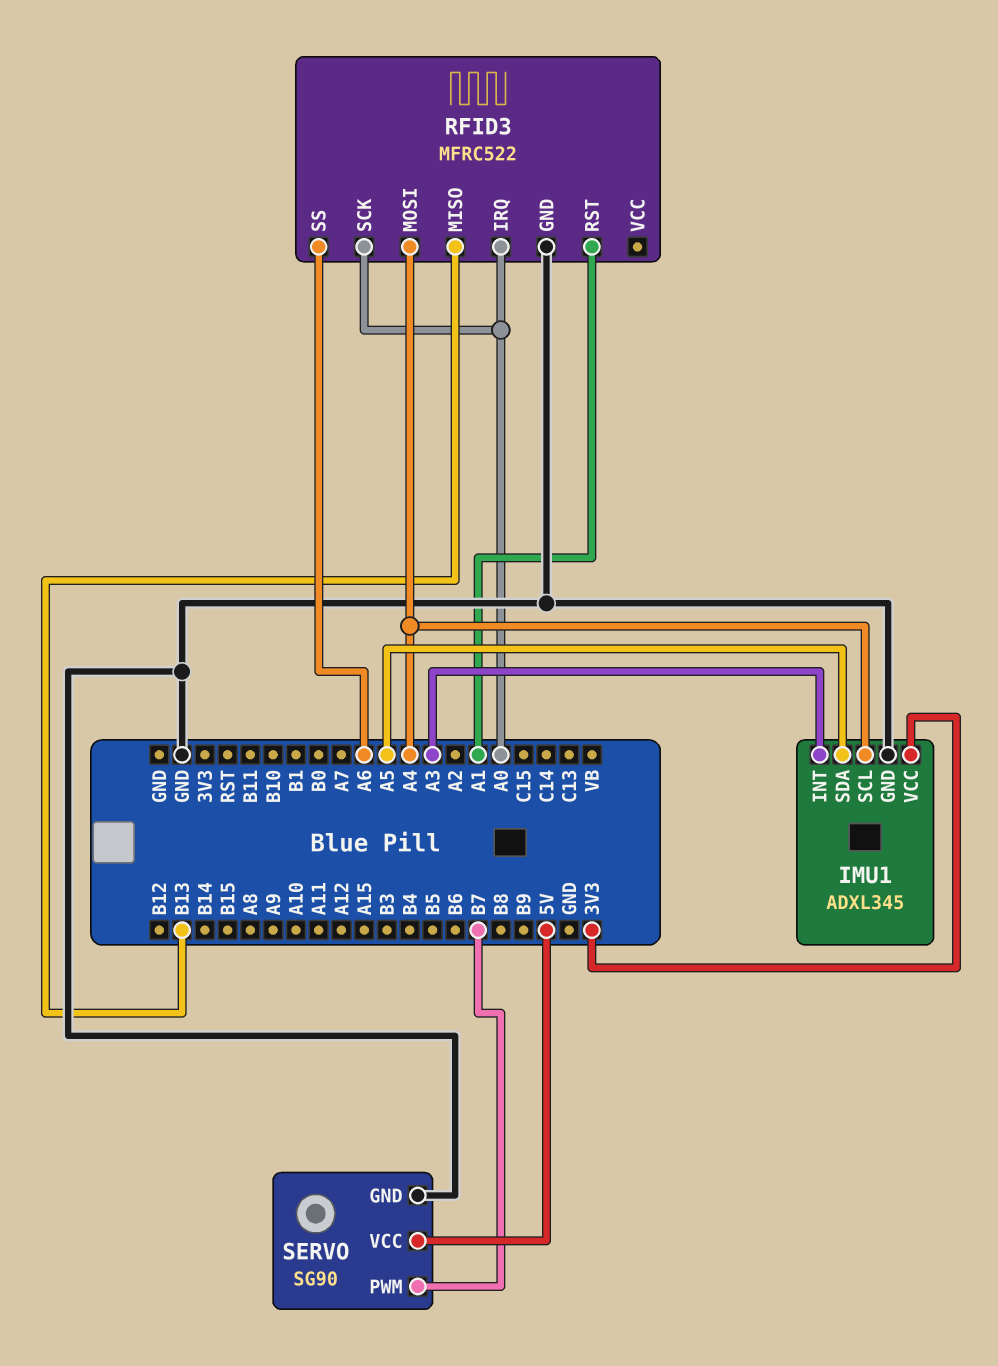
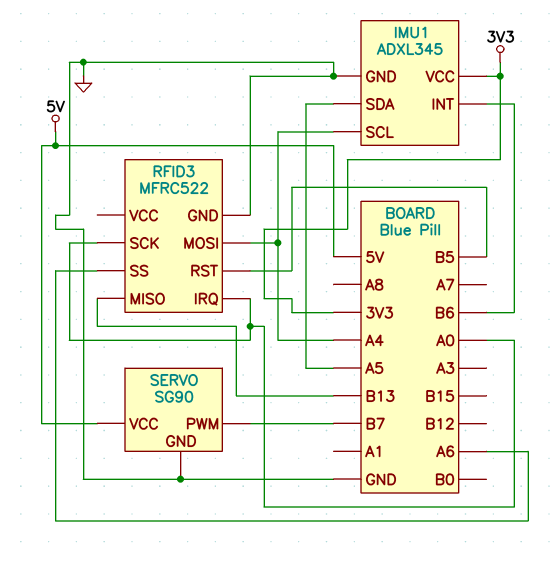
IMU1 pin INT: A3 -> B6
RFID3 pin RST: A1 -> B5

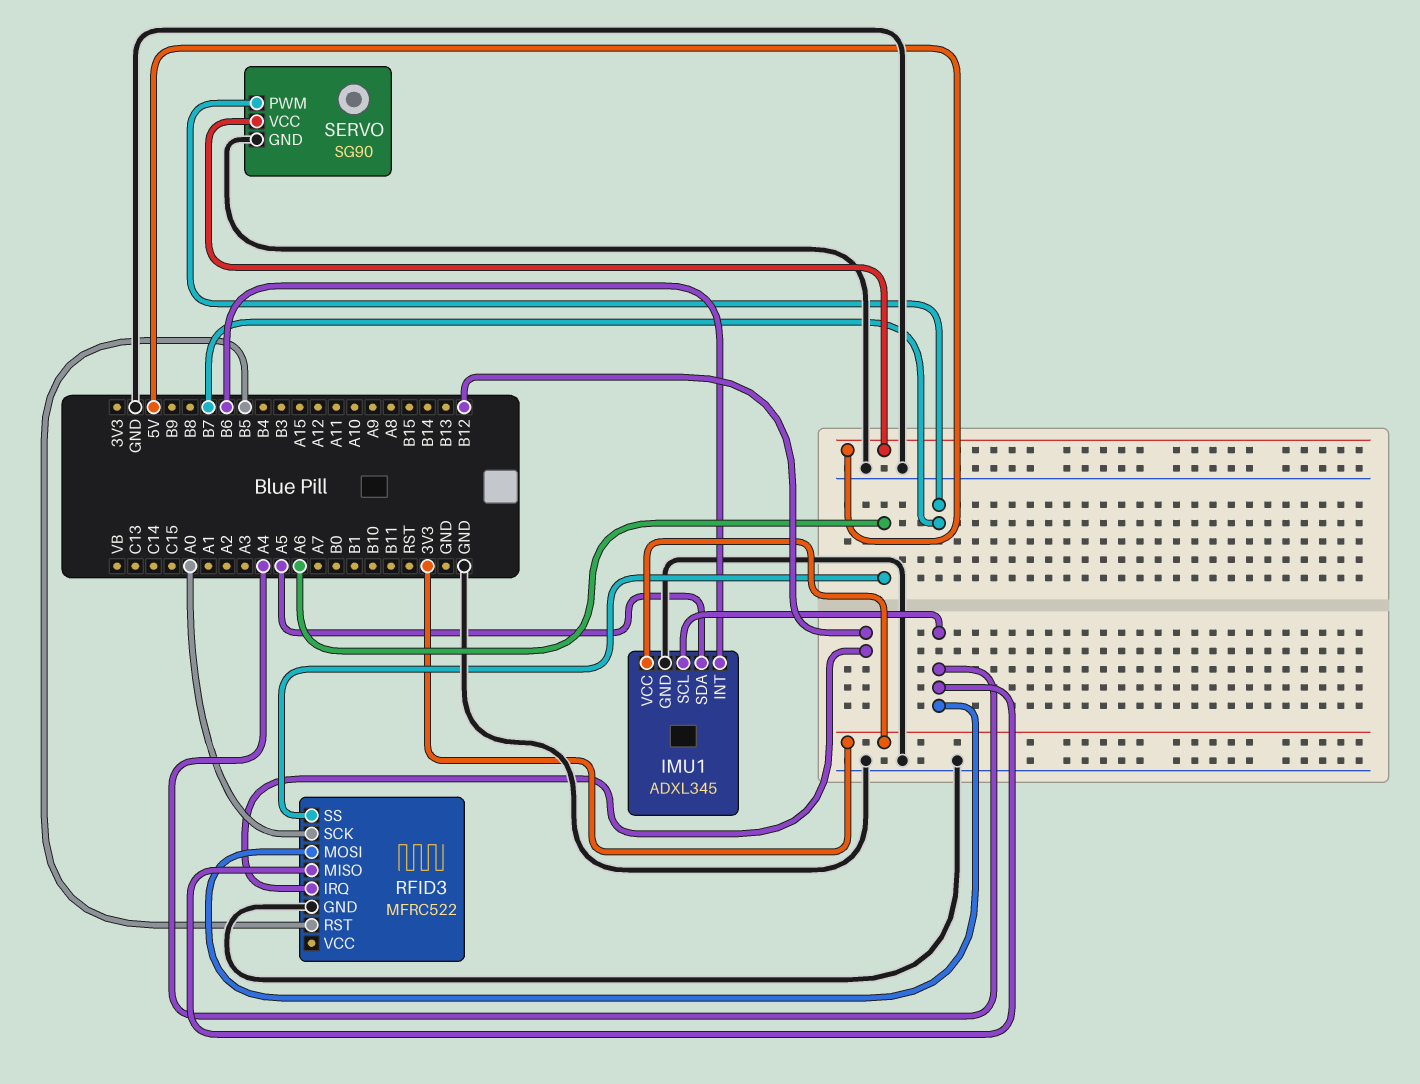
RFID3 pin IRQ: A0 -> B12
RFID3 pin MISO: B13 -> A4

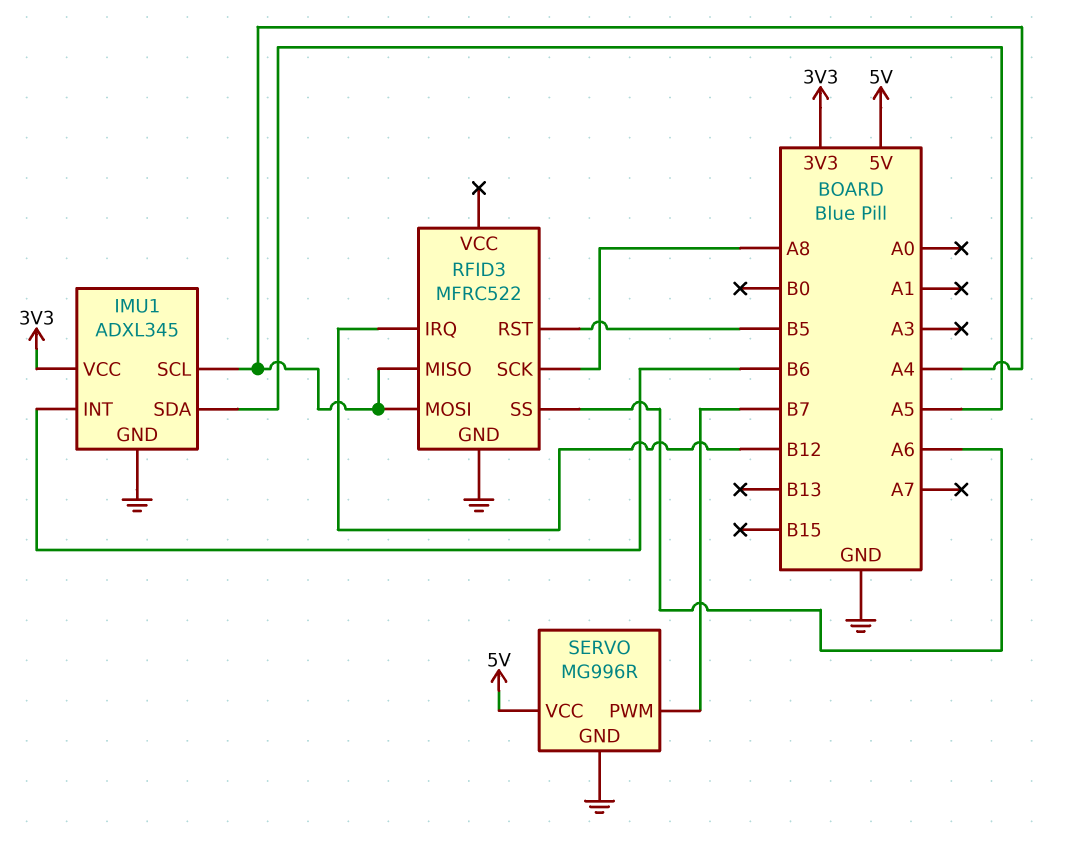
RFID3 pin SCK: A0 -> A8
SERVO: SG90 -> MG996R

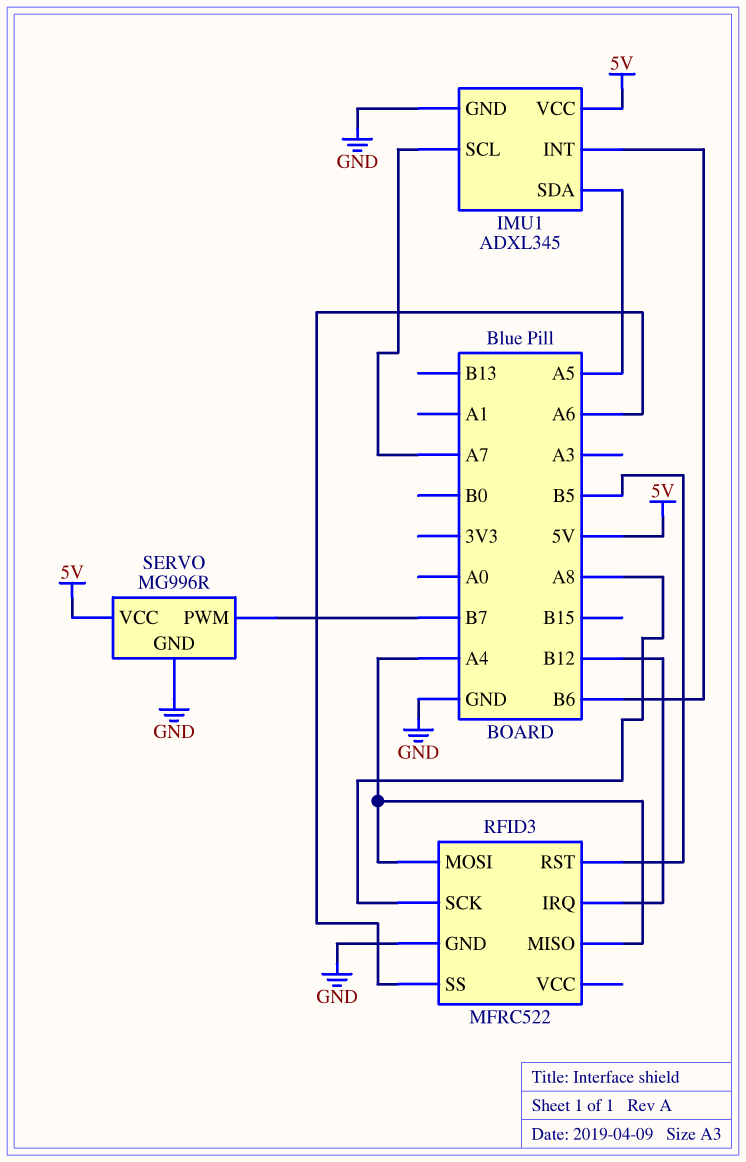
IMU1 pin SCL: A4 -> A7
IMU1 pin VCC: 3V3 -> 5V

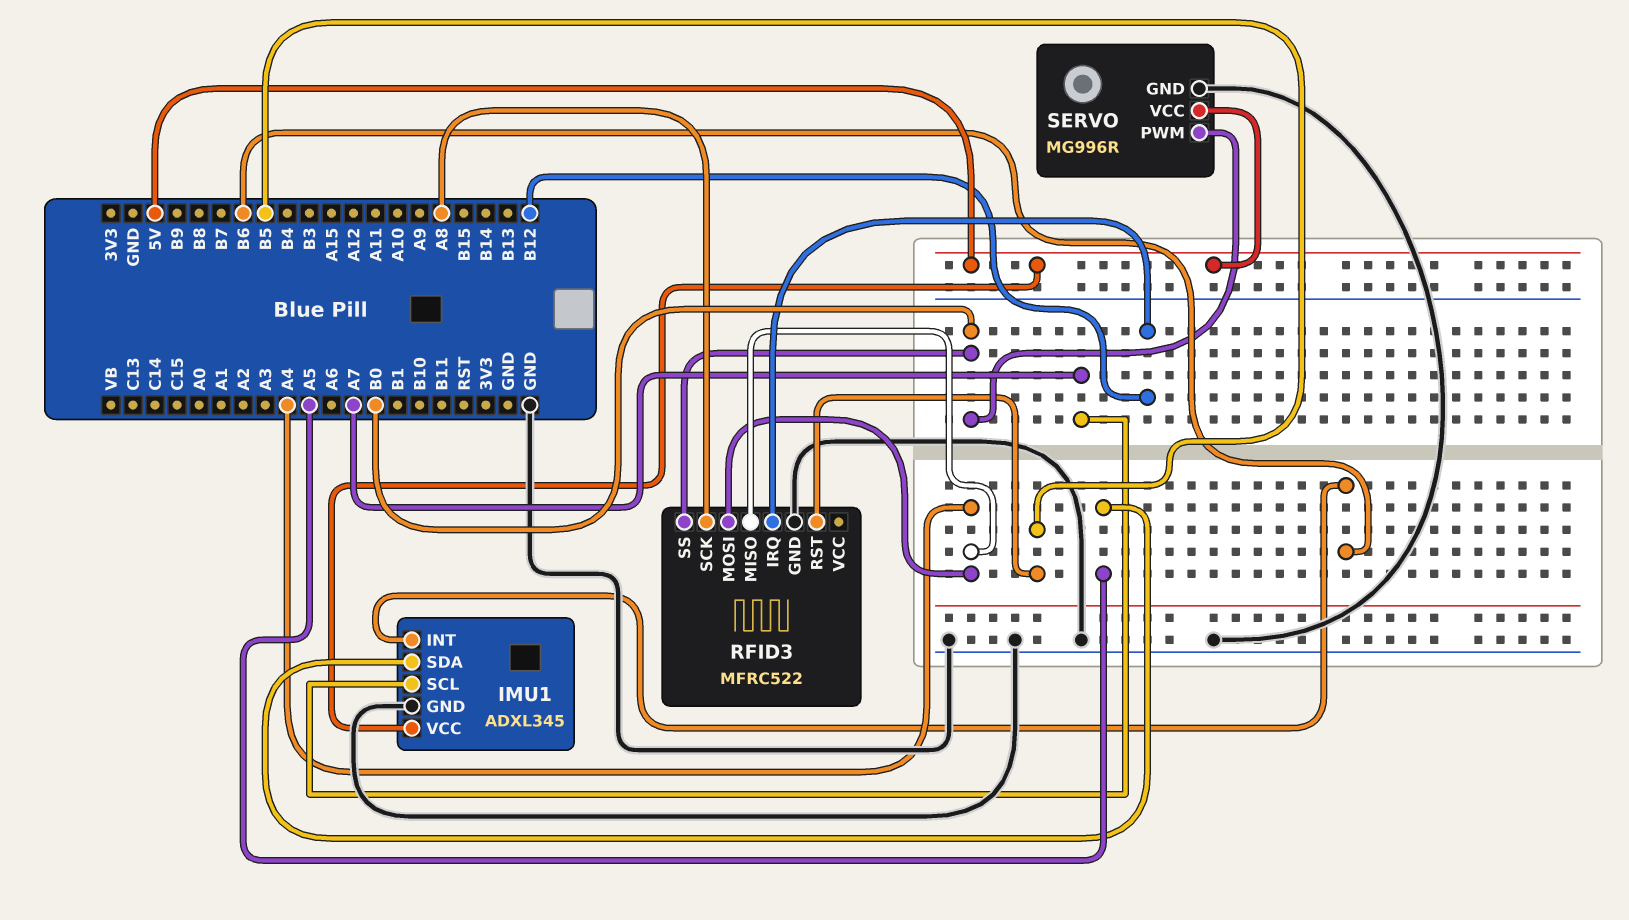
RFID3 pin SS: A6 -> B0
SERVO pin PWM: B7 -> B0

